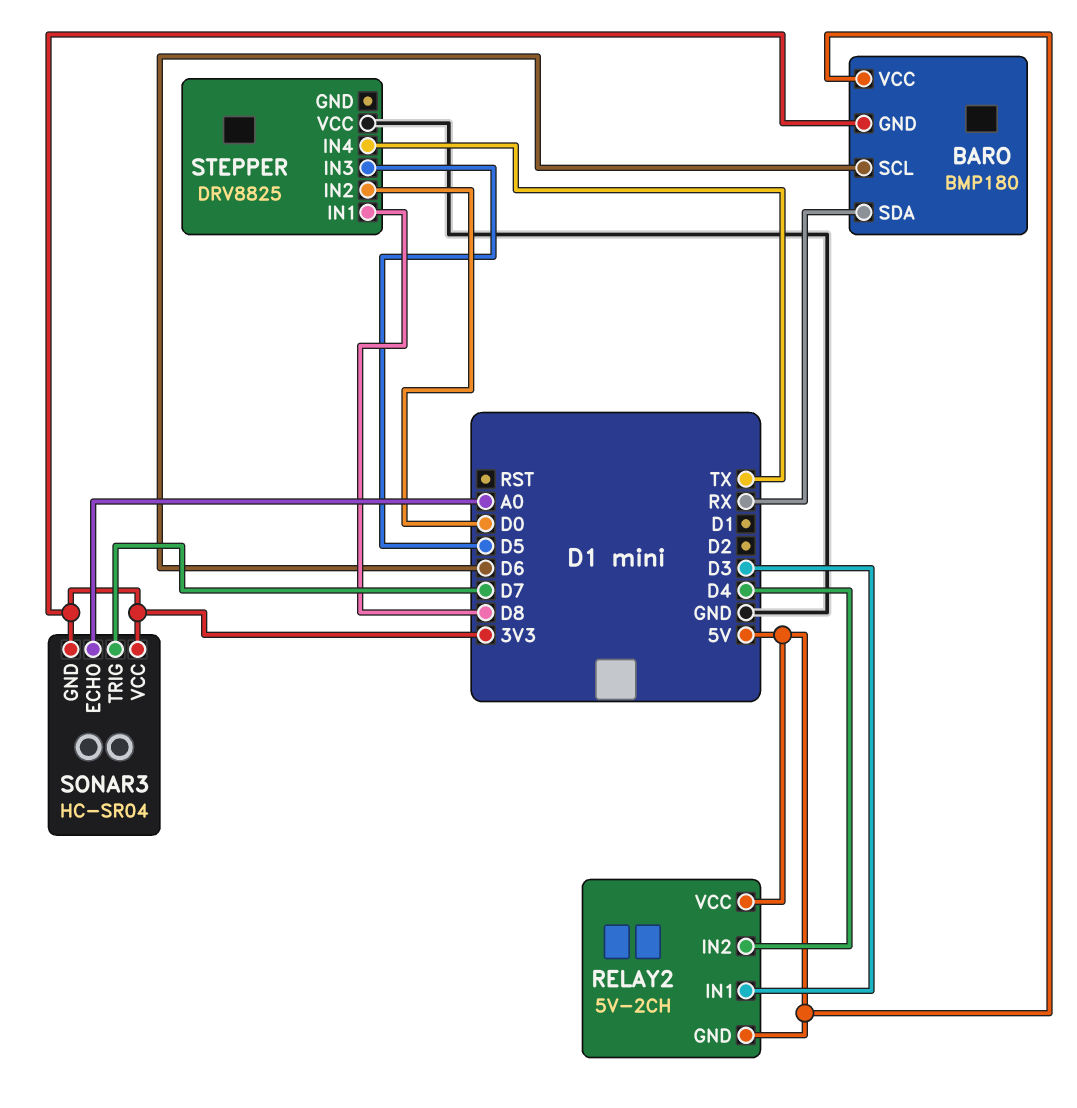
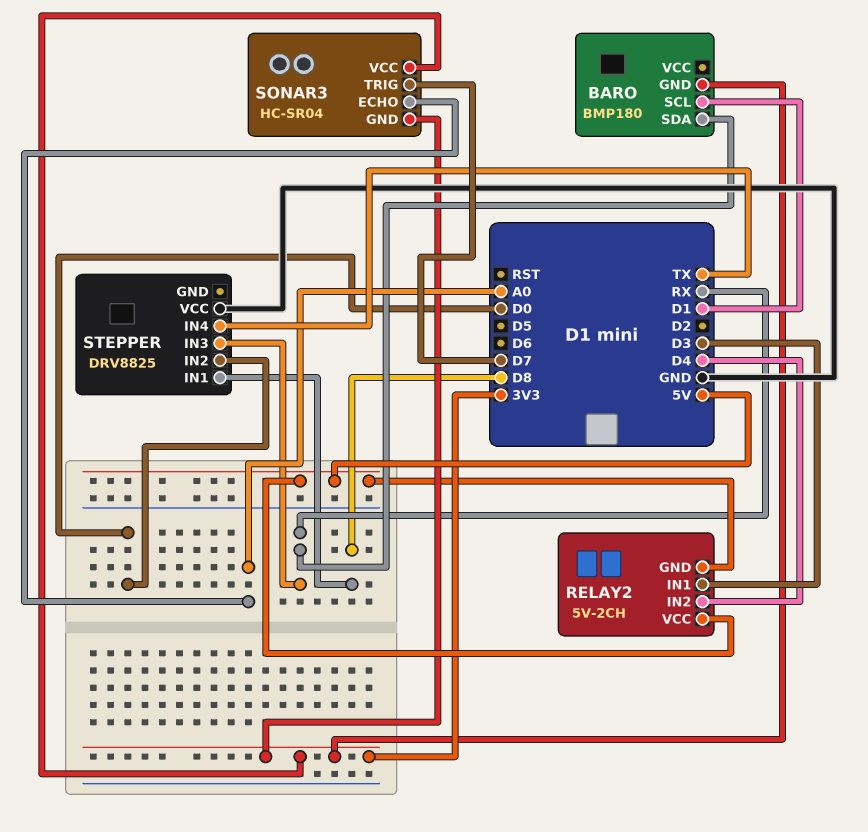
BARO pin SCL: D6 -> D1
BARO pin VCC: 5V -> none
STEPPER pin IN3: D5 -> RX

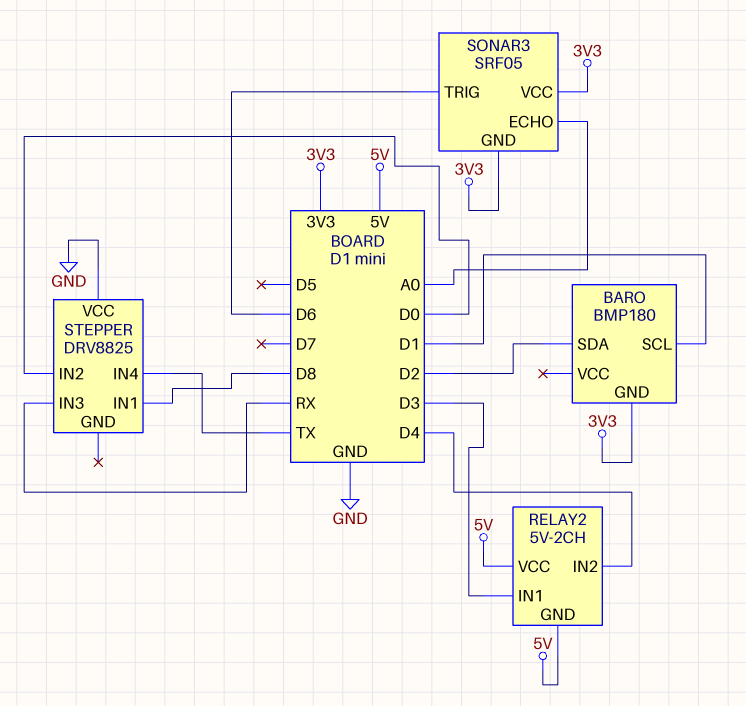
BARO pin SDA: RX -> D2
SONAR3: HC-SR04 -> SRF05
SONAR3 pin TRIG: D7 -> D6

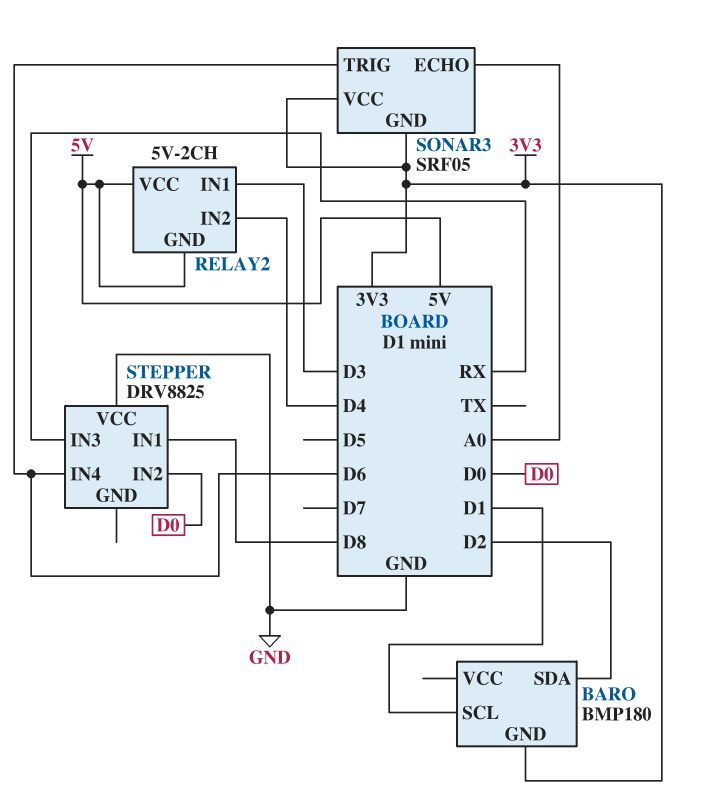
STEPPER pin IN4: TX -> D6

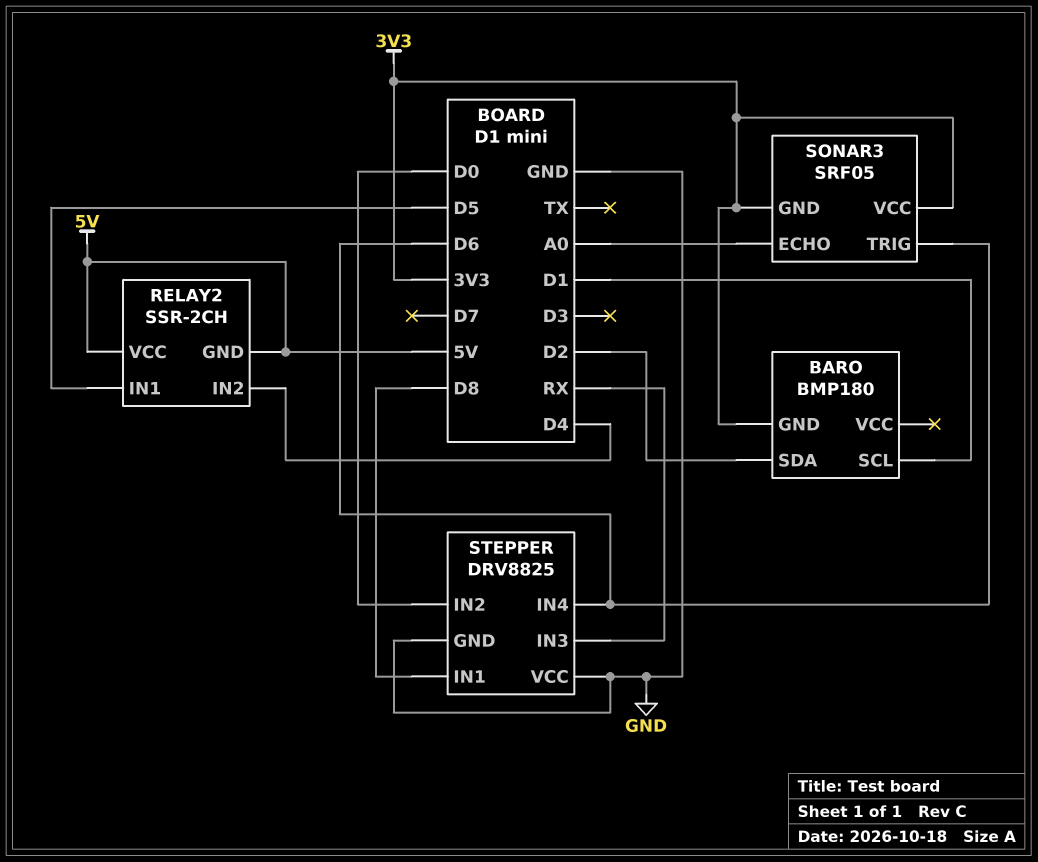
RELAY2: 5V-2CH -> SSR-2CH
RELAY2 pin IN1: D3 -> D5
STEPPER pin GND: none -> GND

